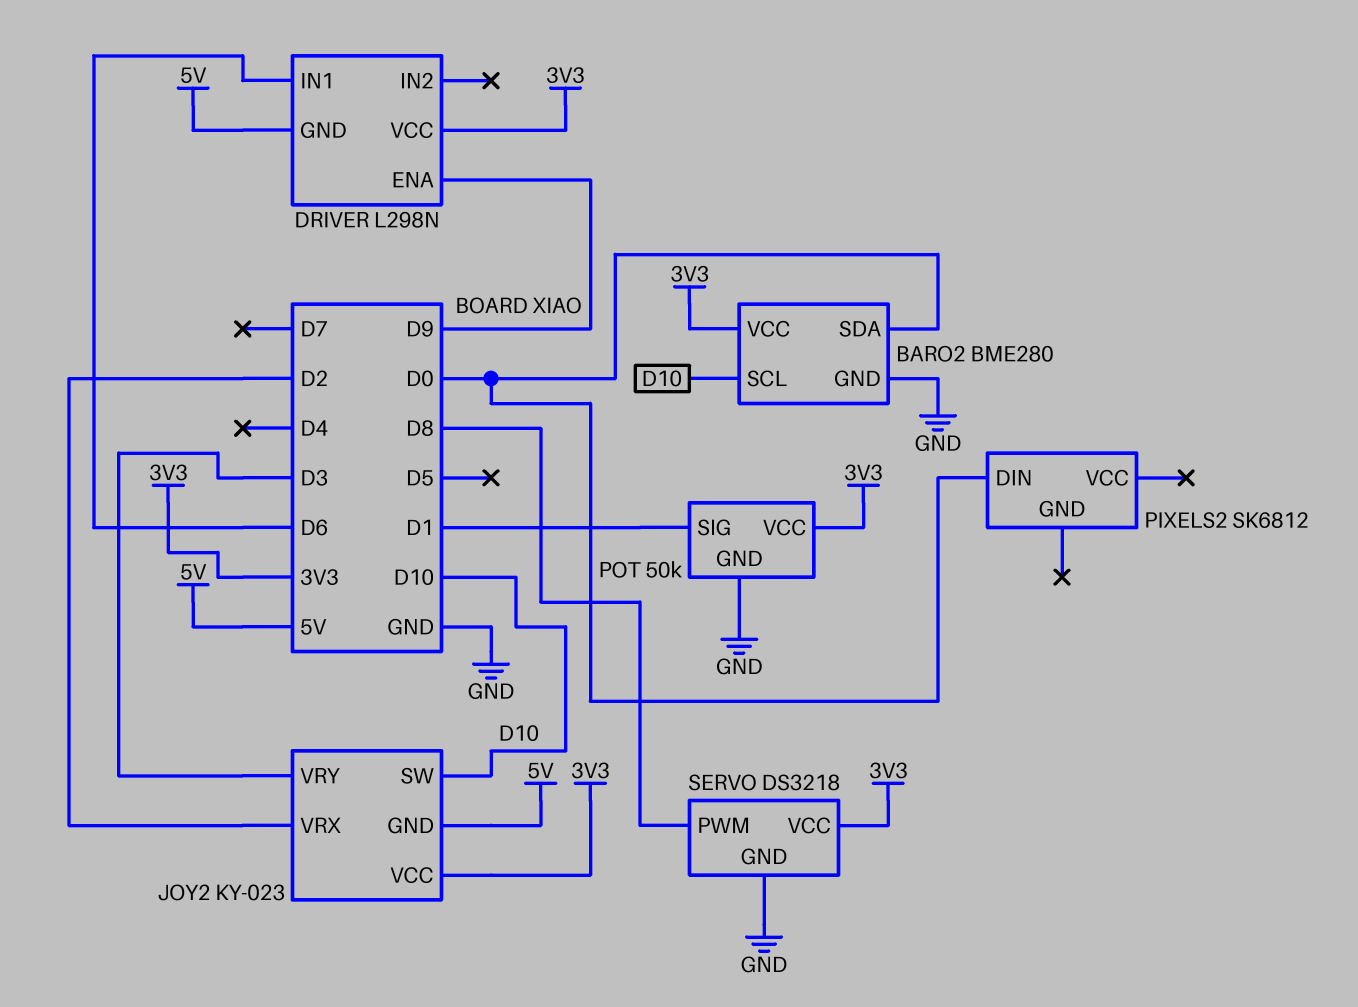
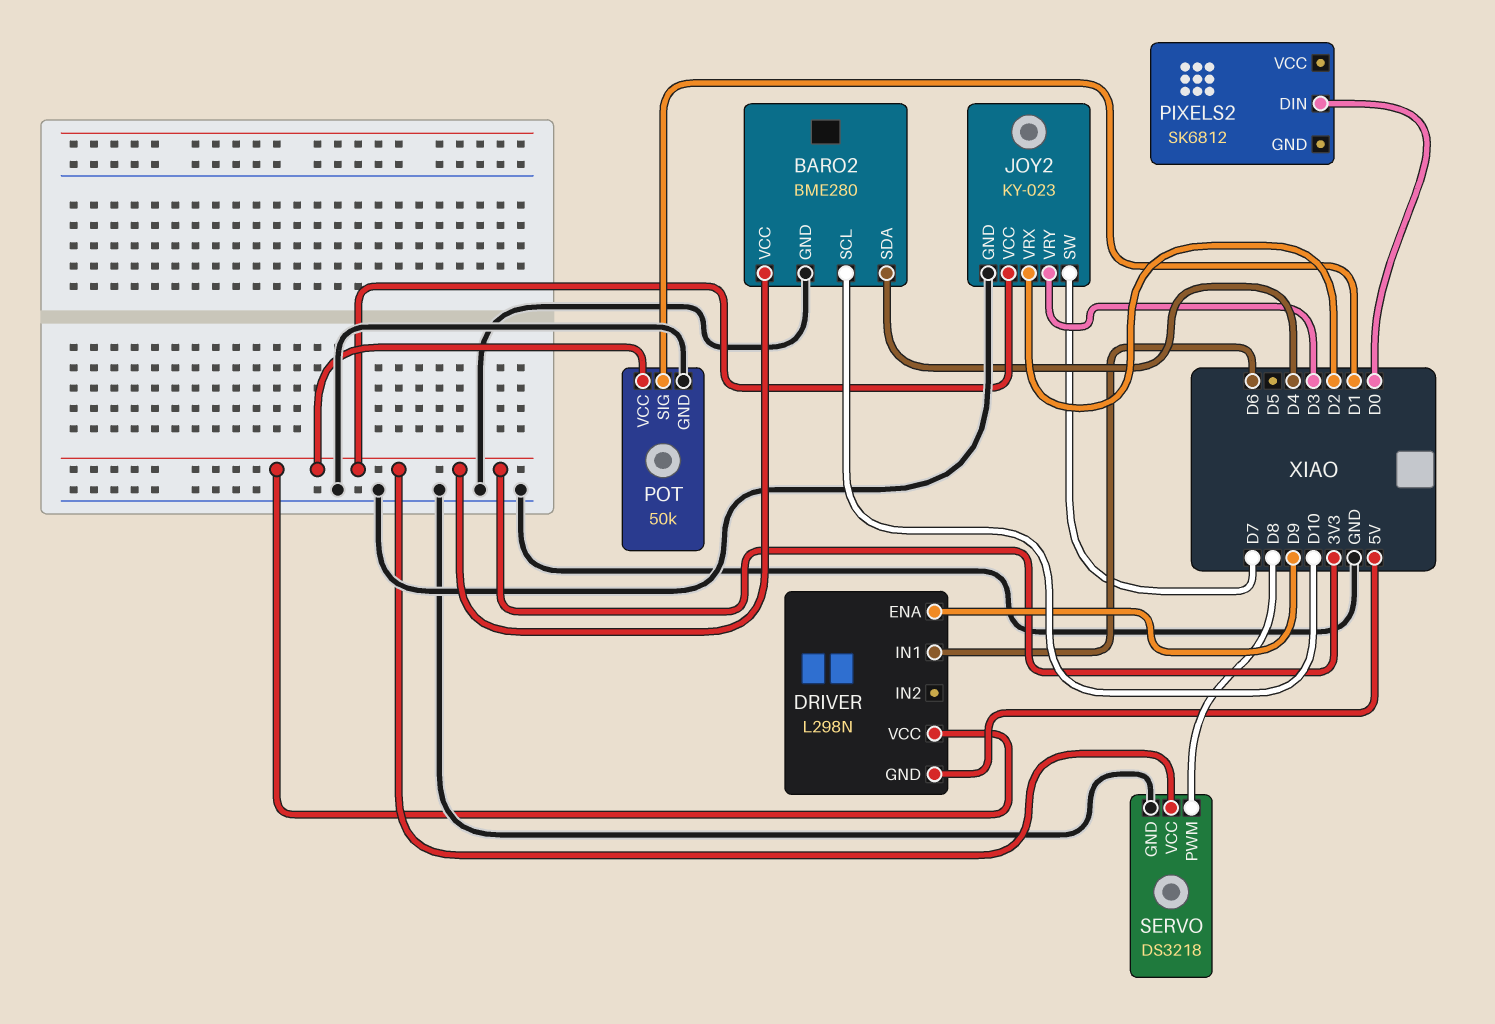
BARO2 pin SDA: D0 -> D4
JOY2 pin GND: 5V -> GND
JOY2 pin SW: D10 -> D7

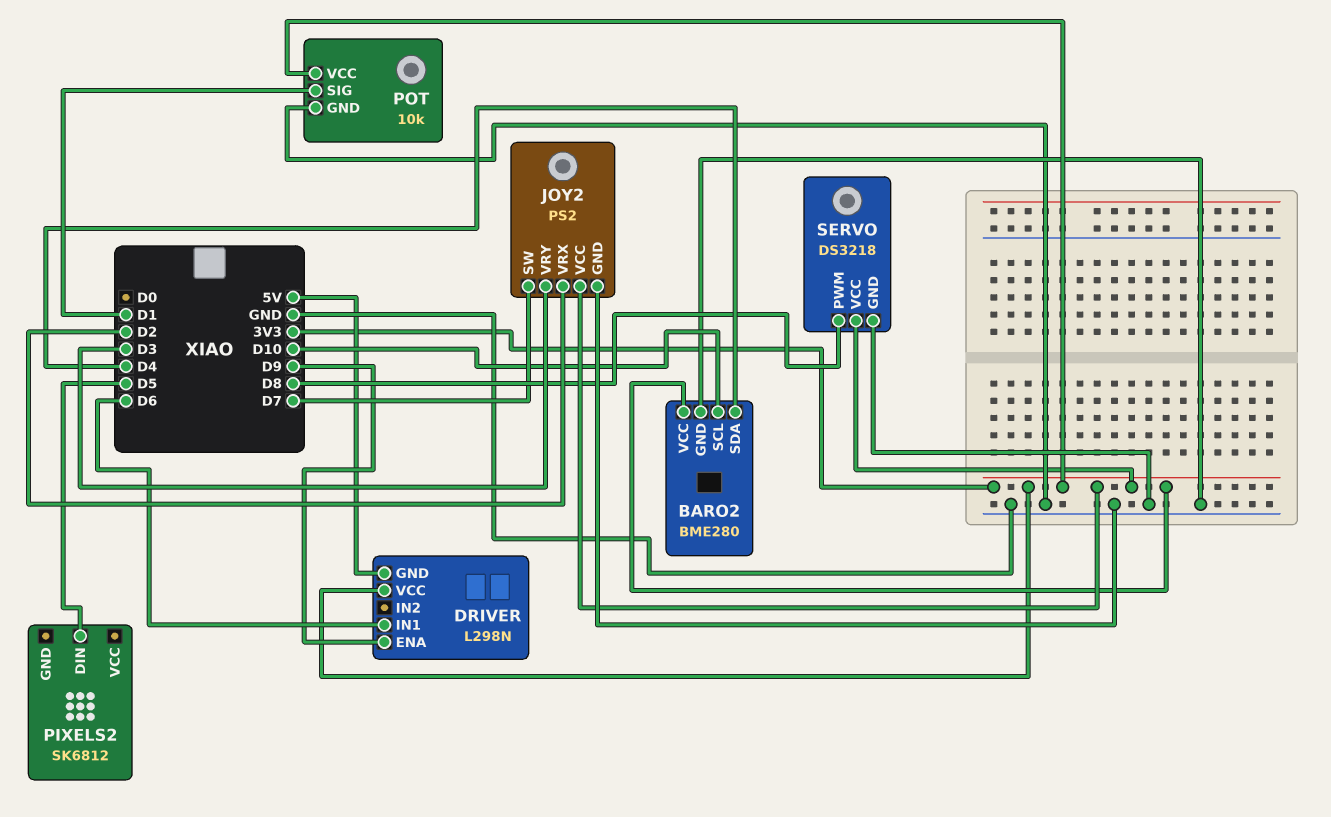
JOY2: KY-023 -> PS2
PIXELS2 pin DIN: D0 -> D5
POT: 50k -> 10k

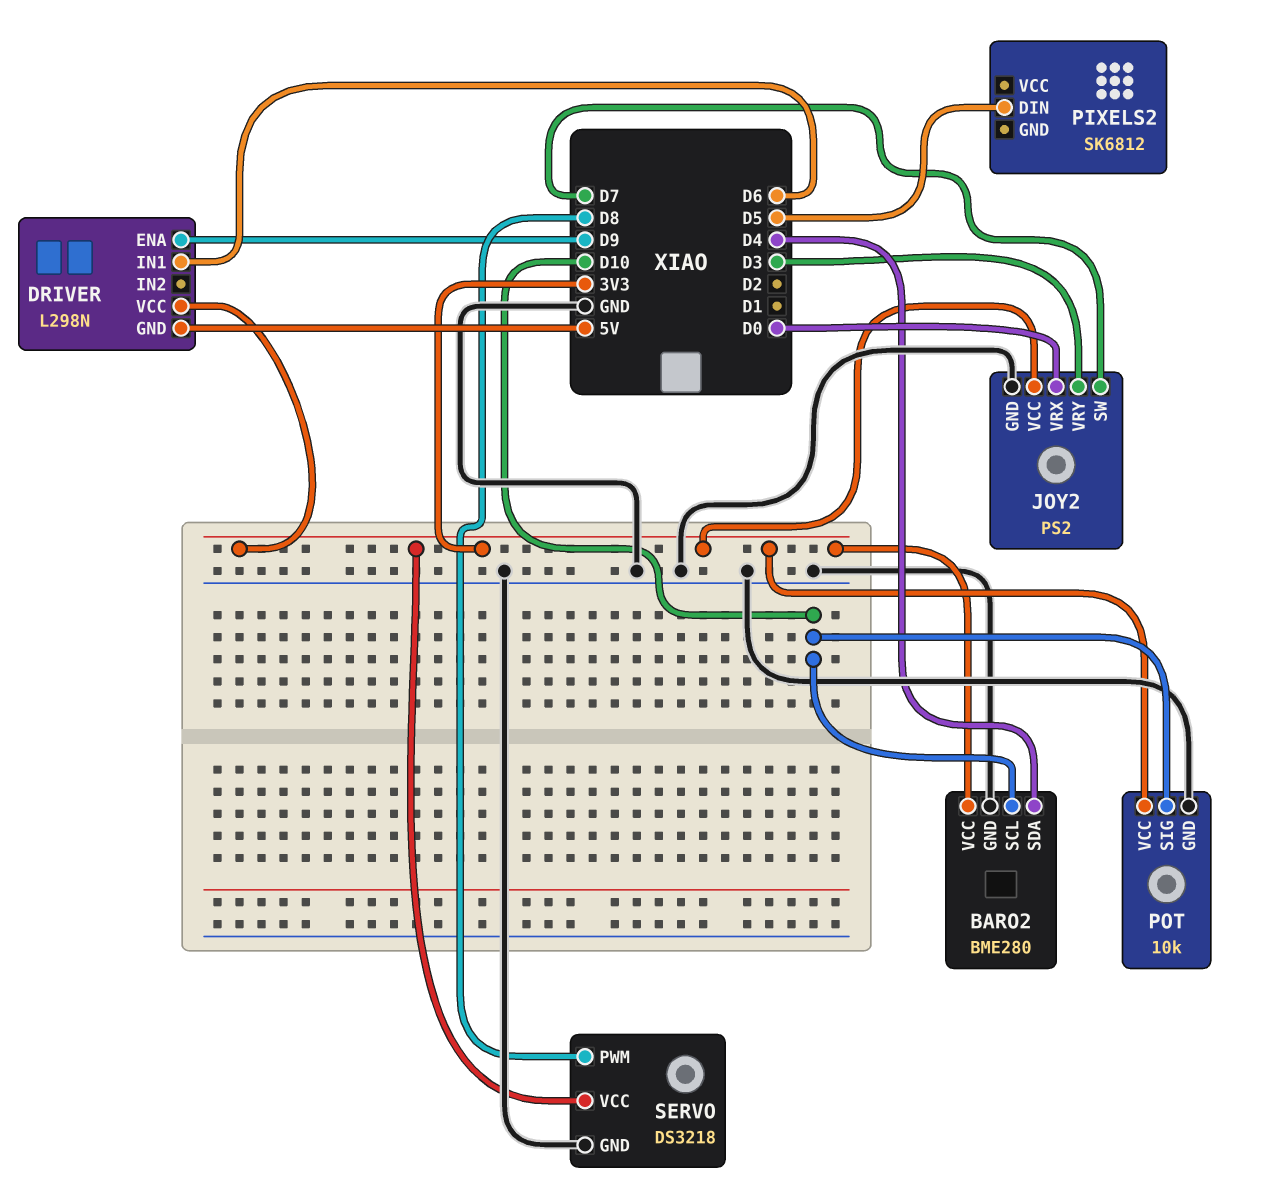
JOY2 pin VRX: D2 -> D0
POT pin SIG: D1 -> D10

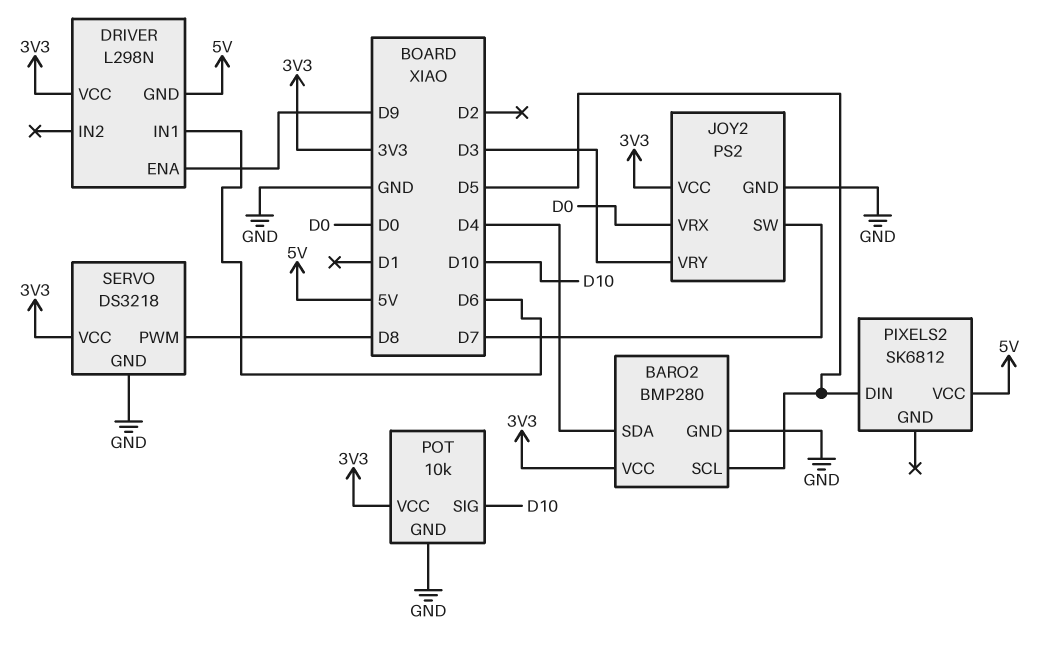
BARO2: BME280 -> BMP280
BARO2 pin SCL: D10 -> D5
PIXELS2 pin VCC: none -> 5V

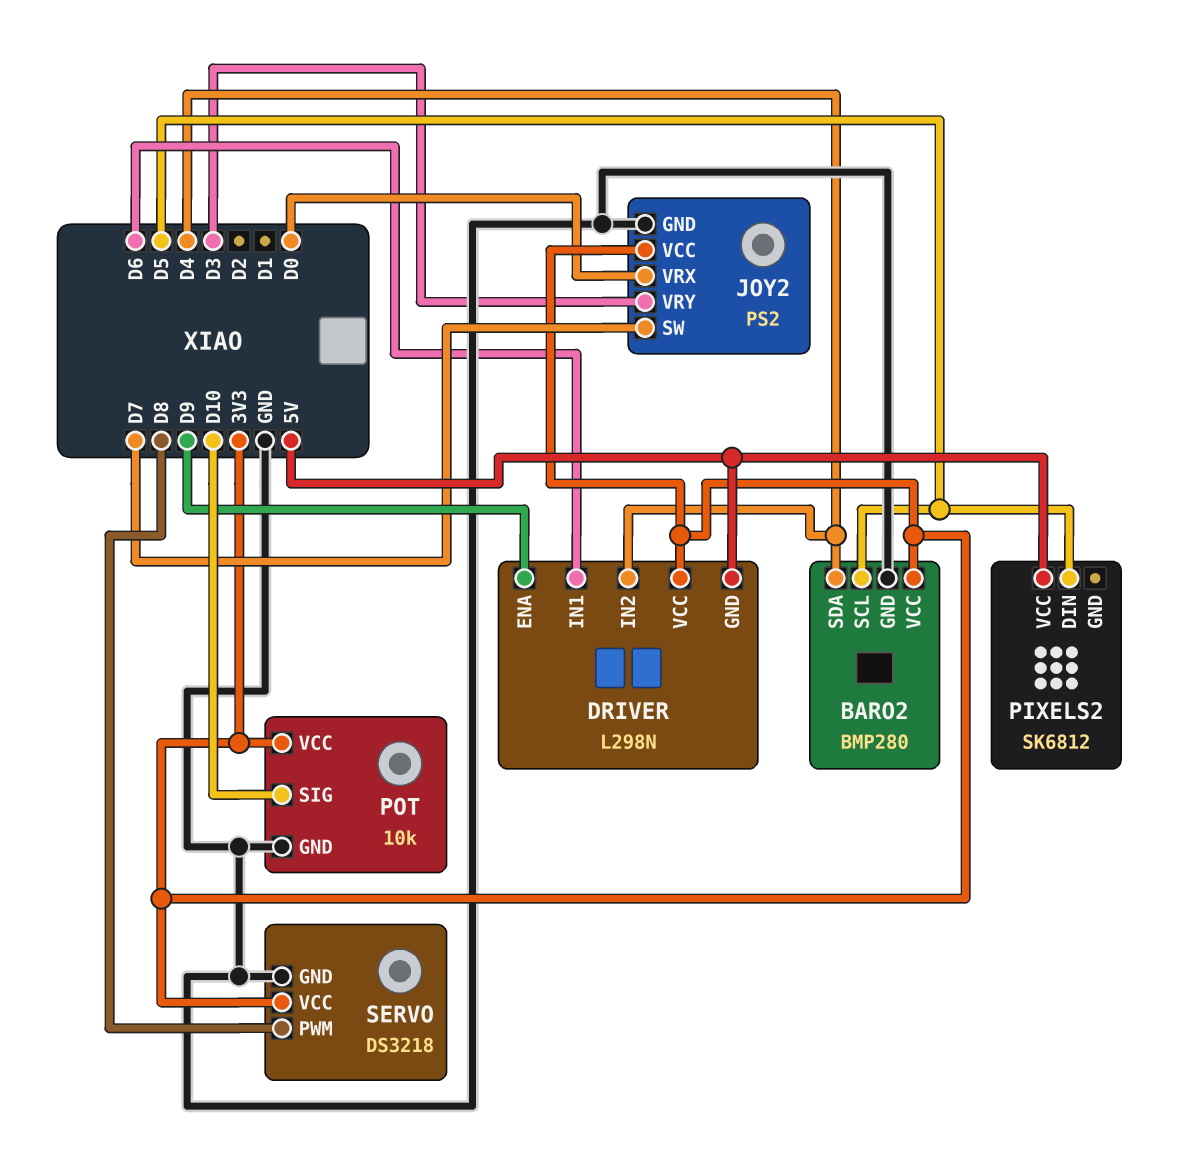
DRIVER pin IN2: none -> D4

